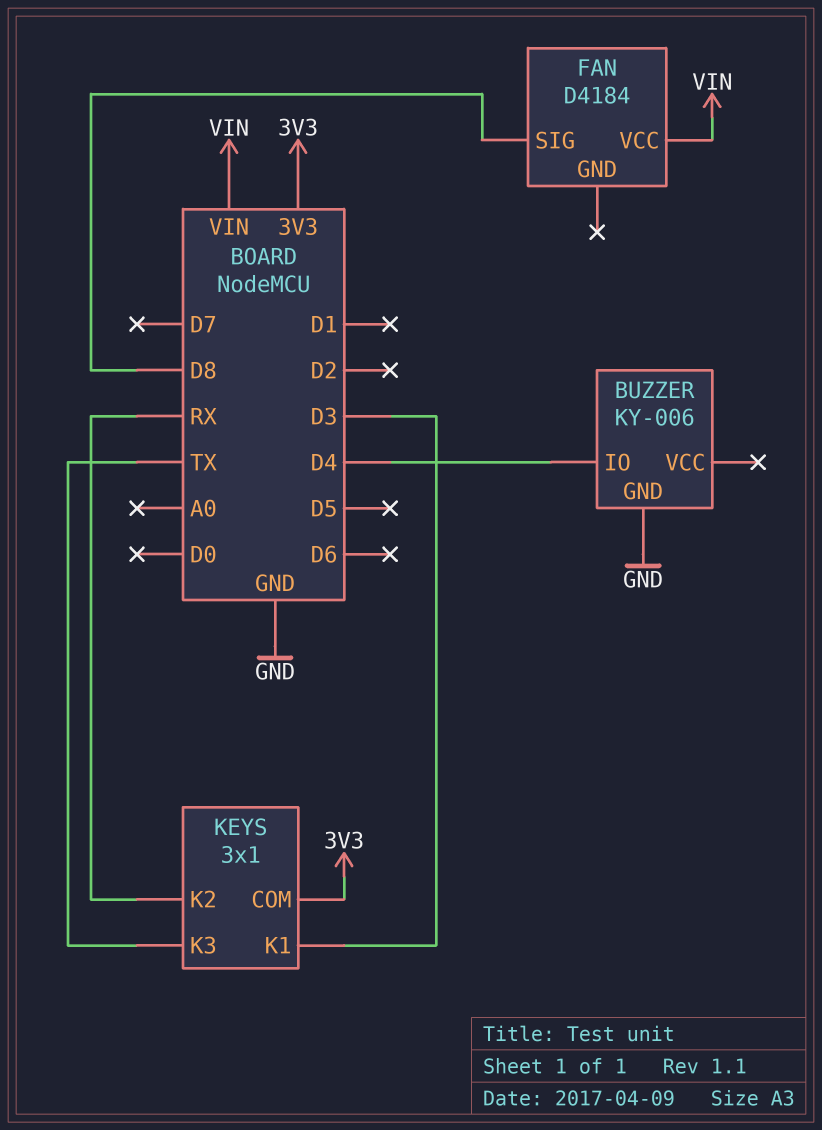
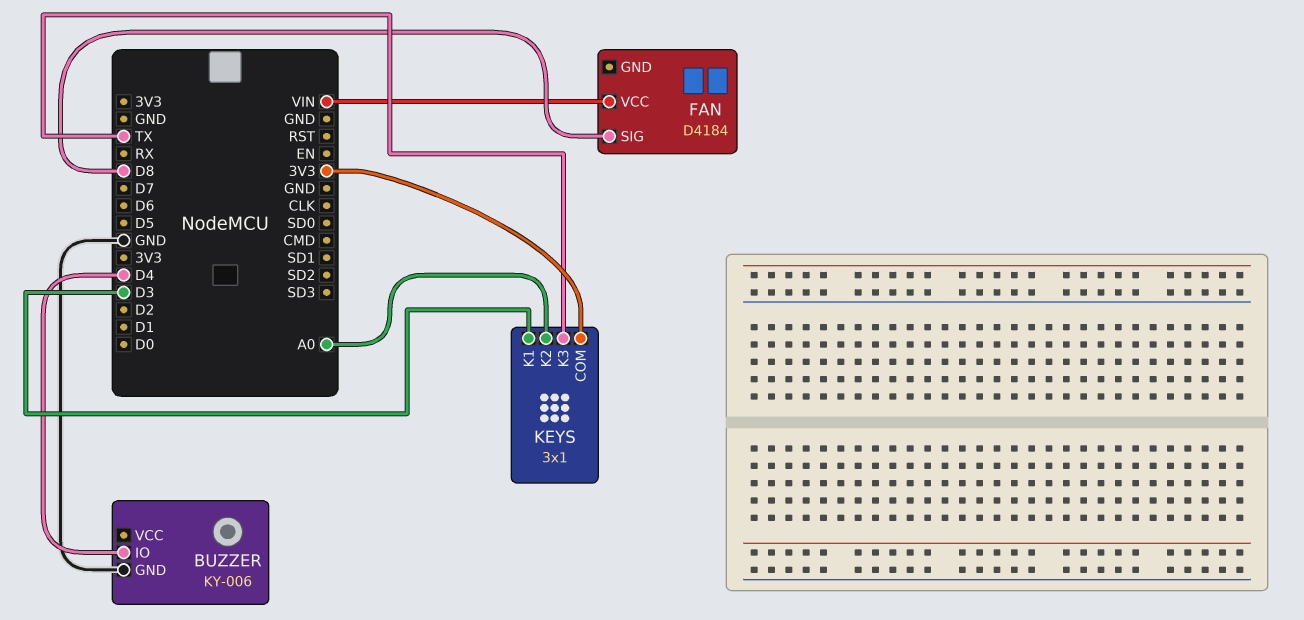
KEYS pin K2: RX -> A0

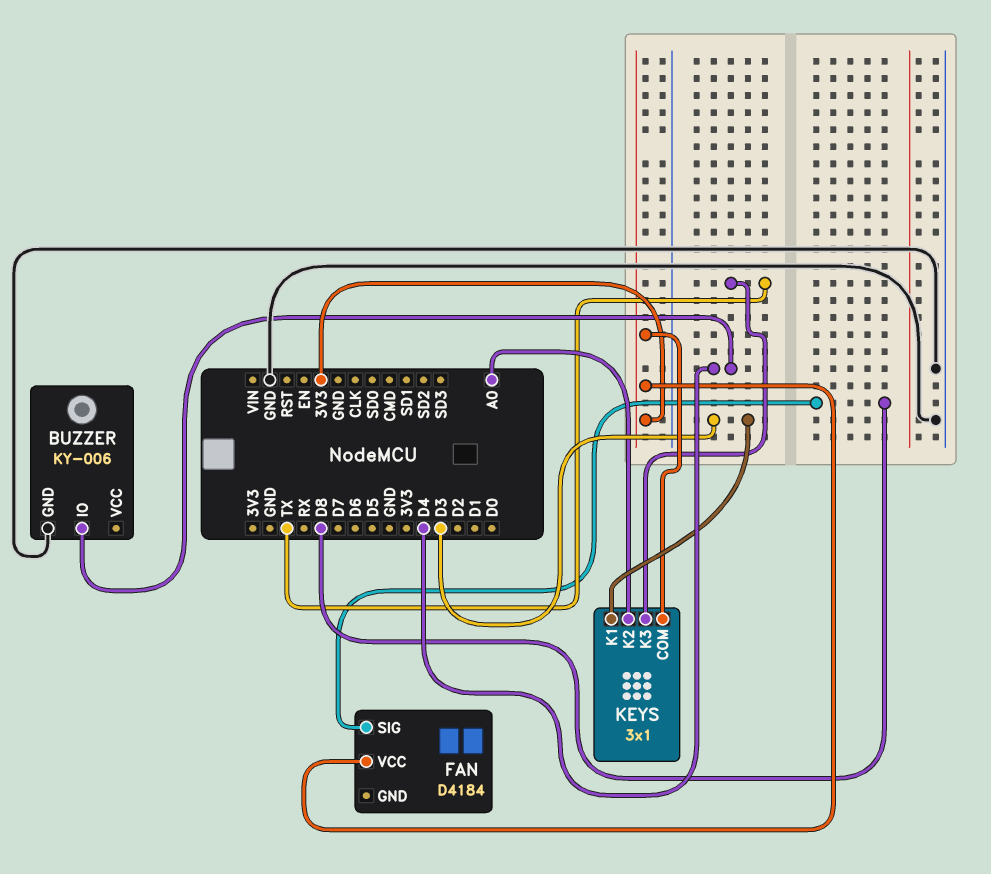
FAN pin VCC: VIN -> 3V3

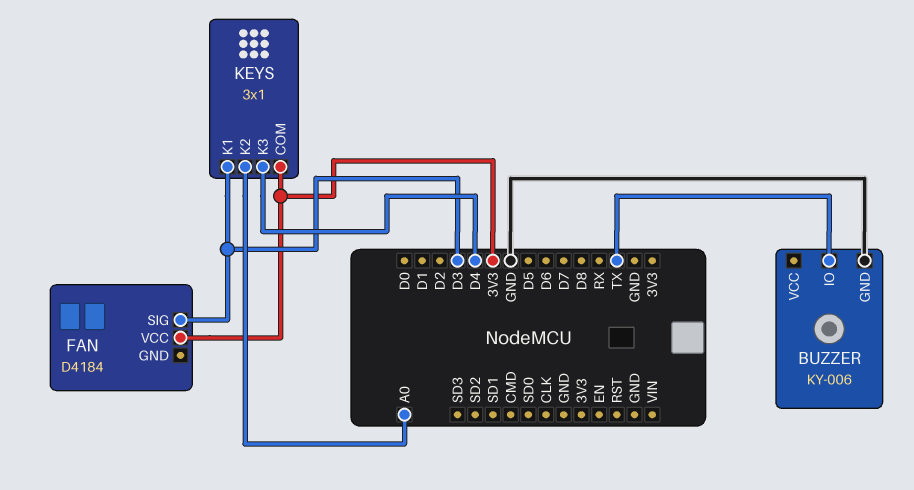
BUZZER pin IO: D4 -> TX
FAN pin SIG: D8 -> D3
KEYS pin K3: TX -> D4

